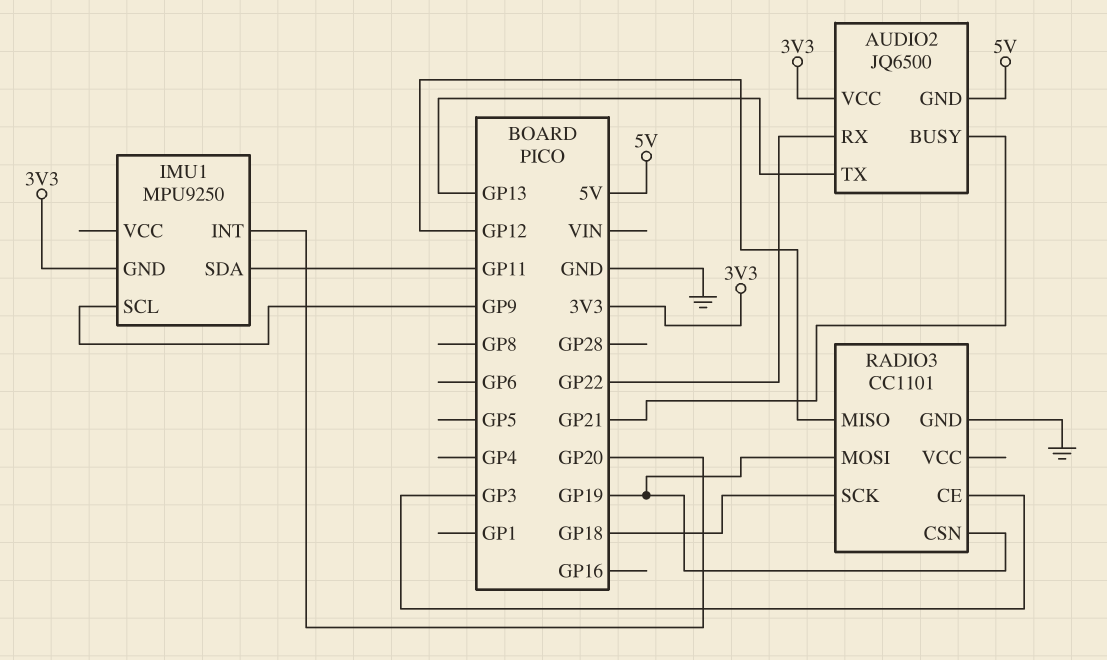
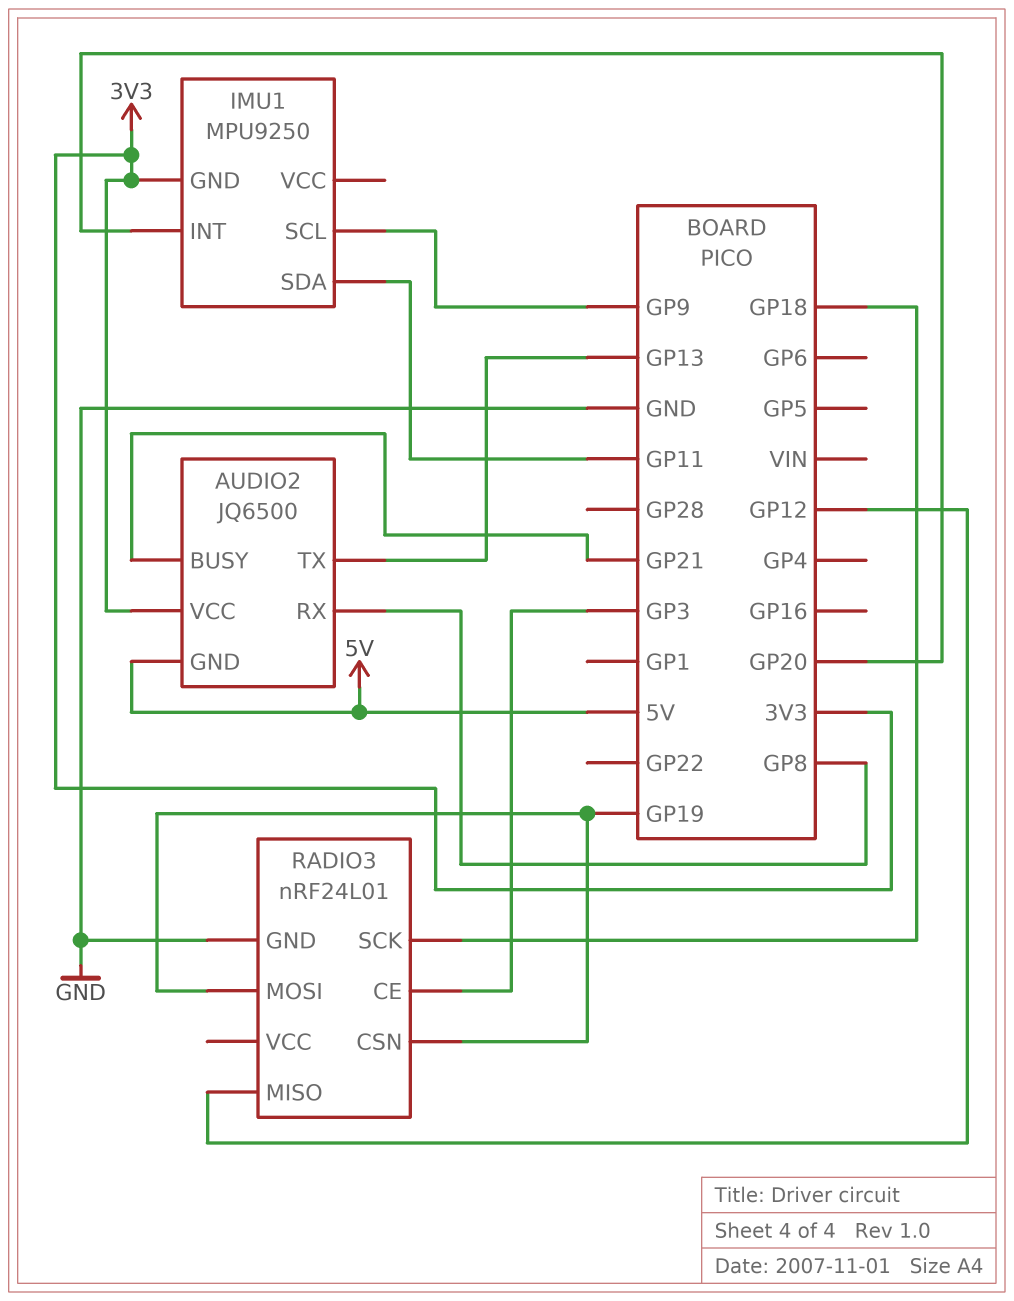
AUDIO2 pin RX: GP22 -> GP8
RADIO3: CC1101 -> nRF24L01

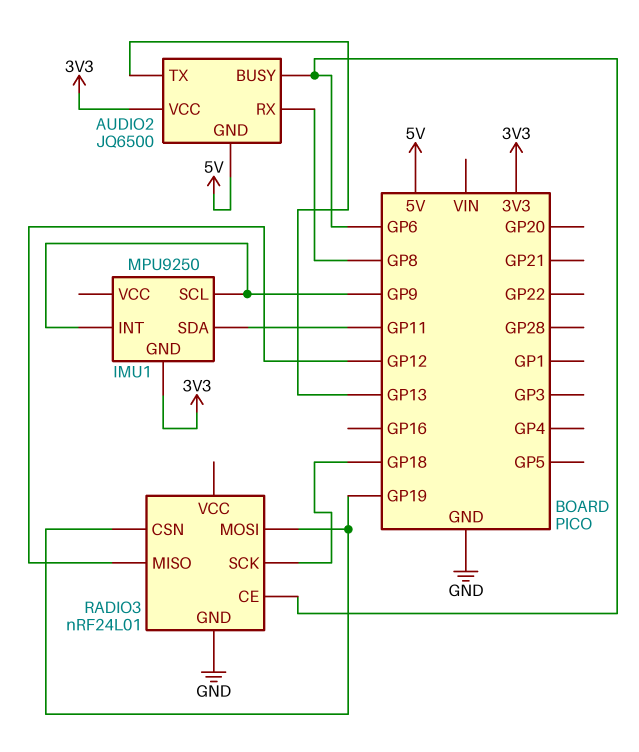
AUDIO2 pin BUSY: GP21 -> GP6
IMU1 pin INT: GP20 -> GP9
RADIO3 pin CE: GP3 -> GP6

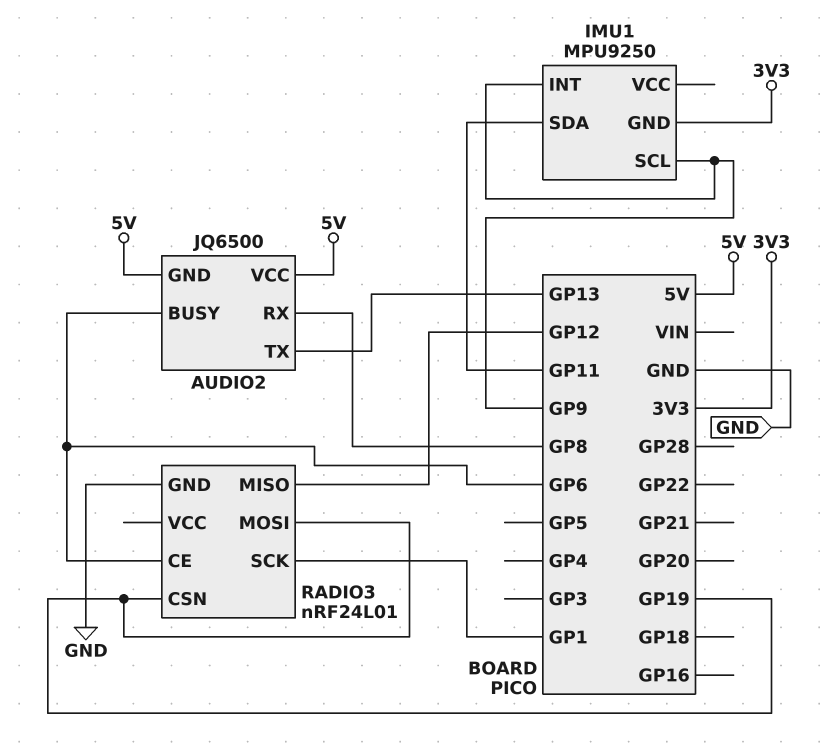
AUDIO2 pin VCC: 3V3 -> 5V
RADIO3 pin SCK: GP18 -> GP1

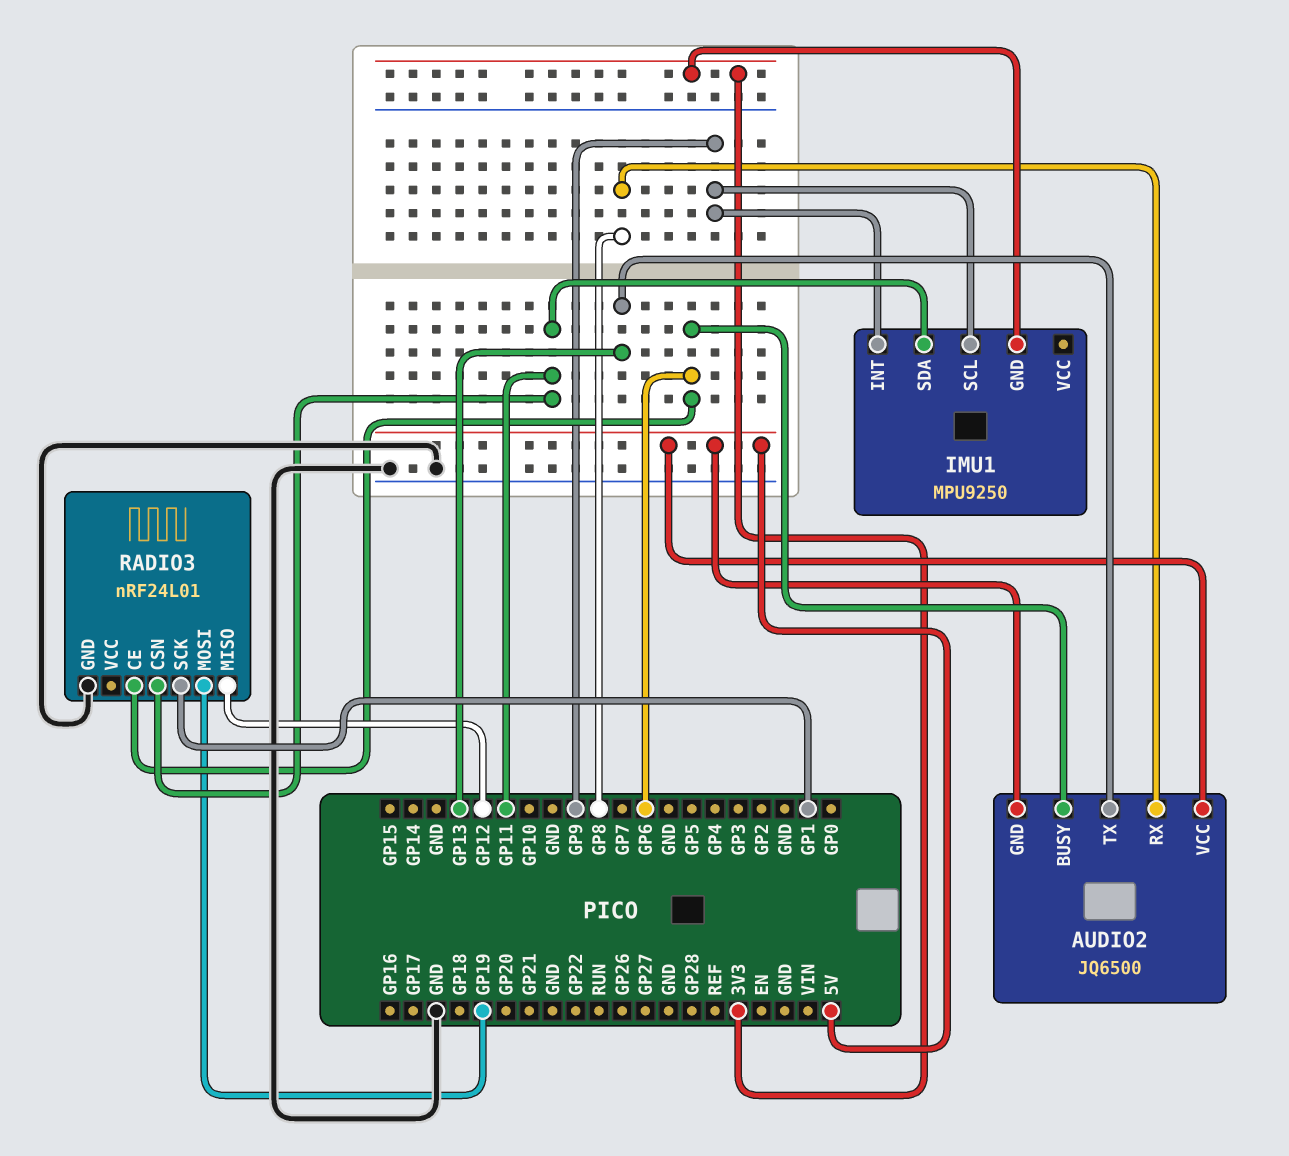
RADIO3 pin CSN: GP19 -> GP11

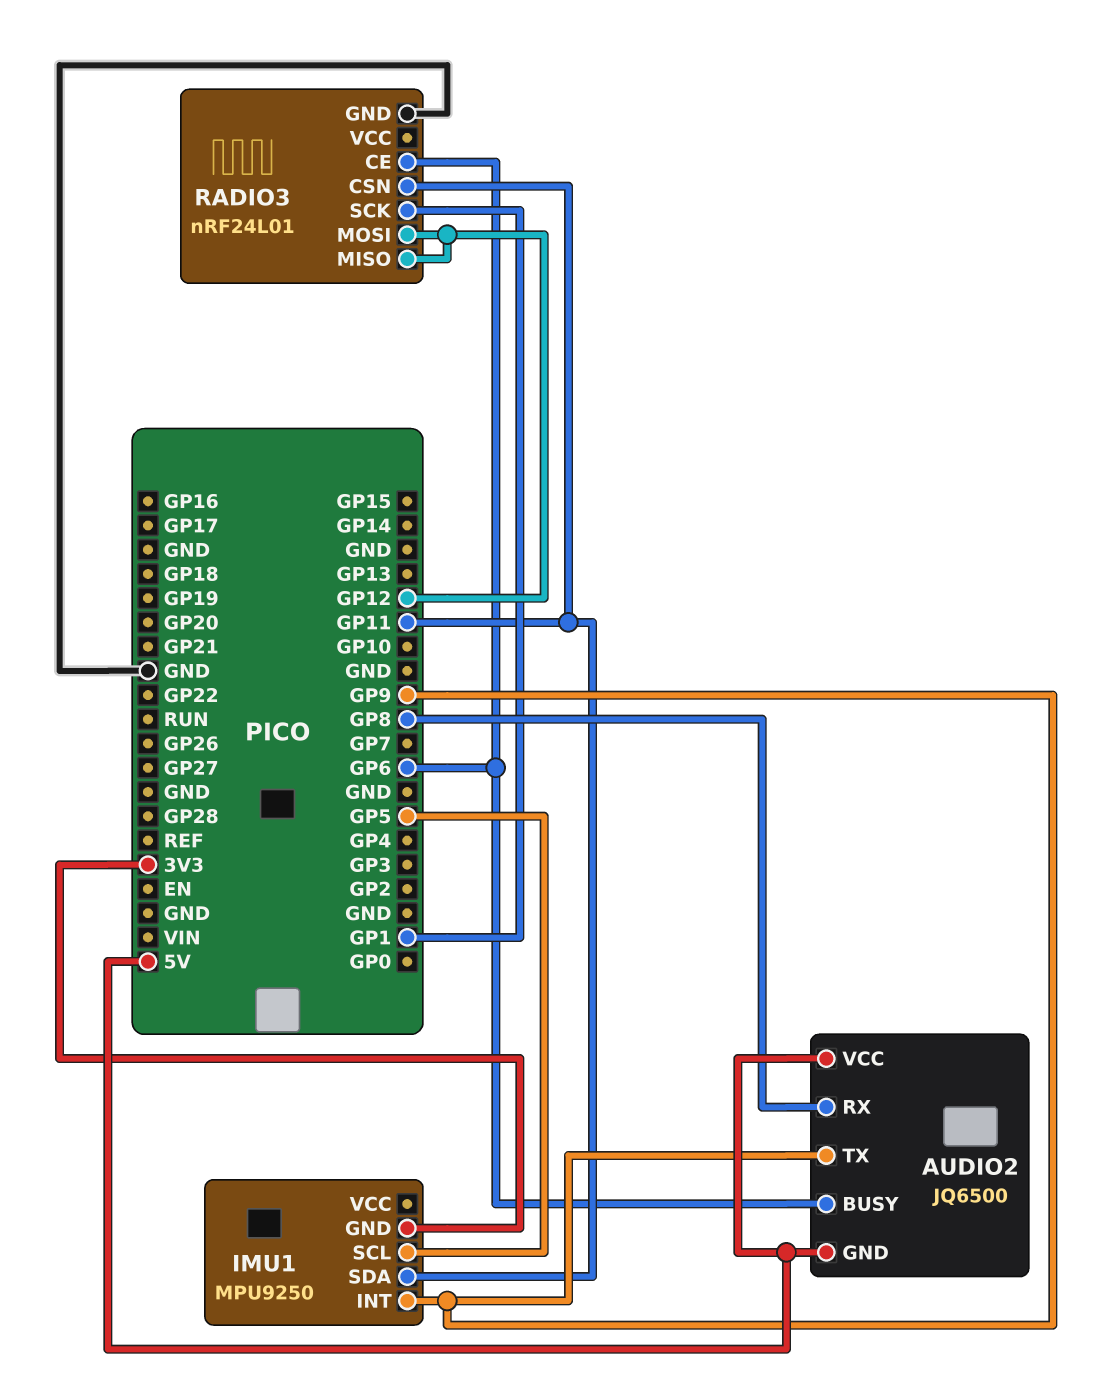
AUDIO2 pin TX: GP13 -> GP9
IMU1 pin SCL: GP9 -> GP5
RADIO3 pin MOSI: GP19 -> GP12

